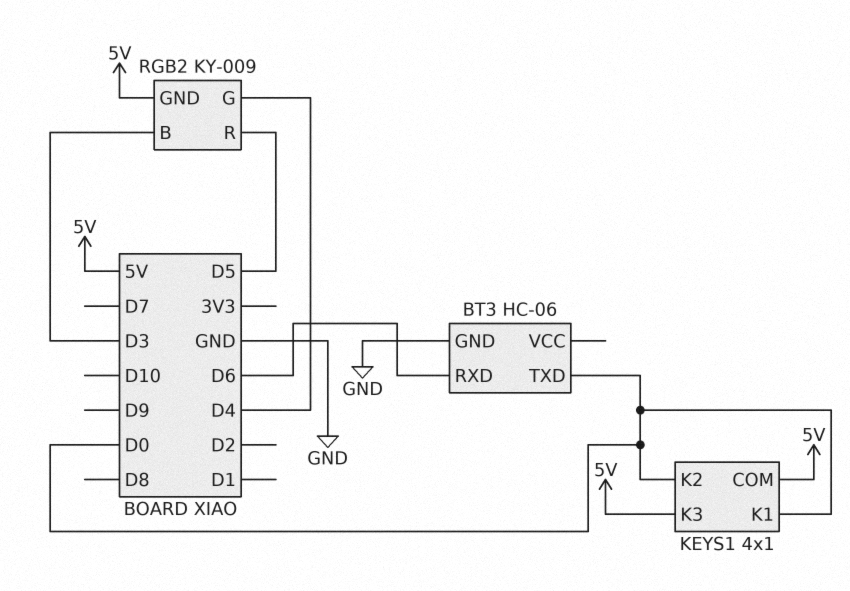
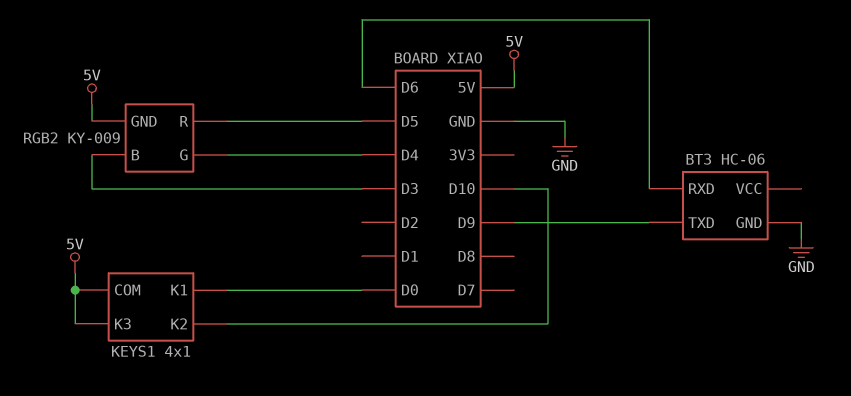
BT3 pin TXD: D0 -> D9
KEYS1 pin K2: D0 -> D10

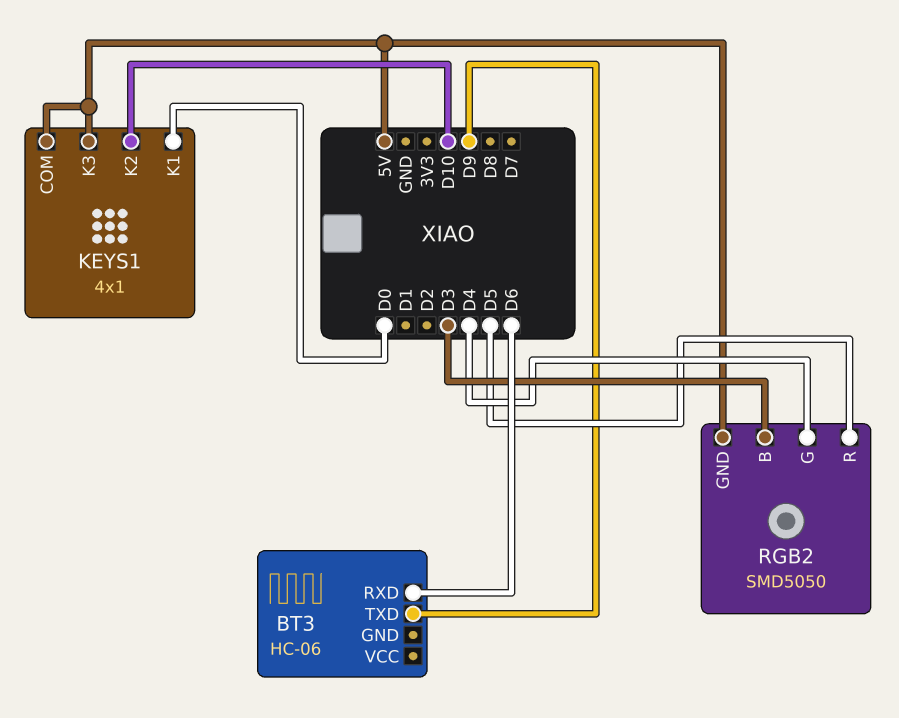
BT3 pin GND: GND -> none
RGB2: KY-009 -> SMD5050

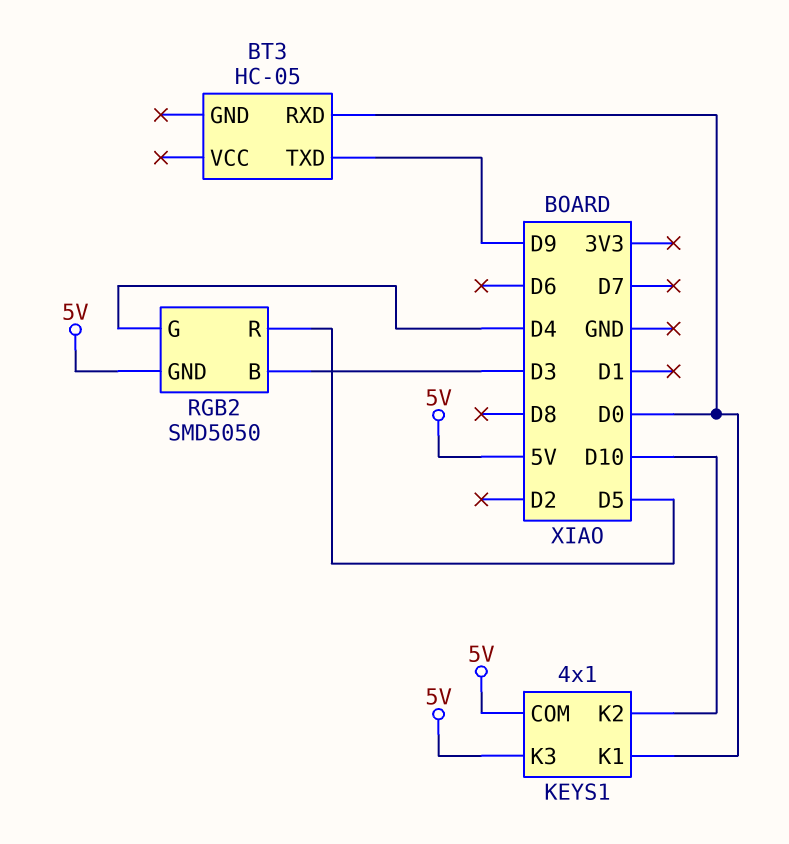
BT3: HC-06 -> HC-05
BT3 pin RXD: D6 -> D0

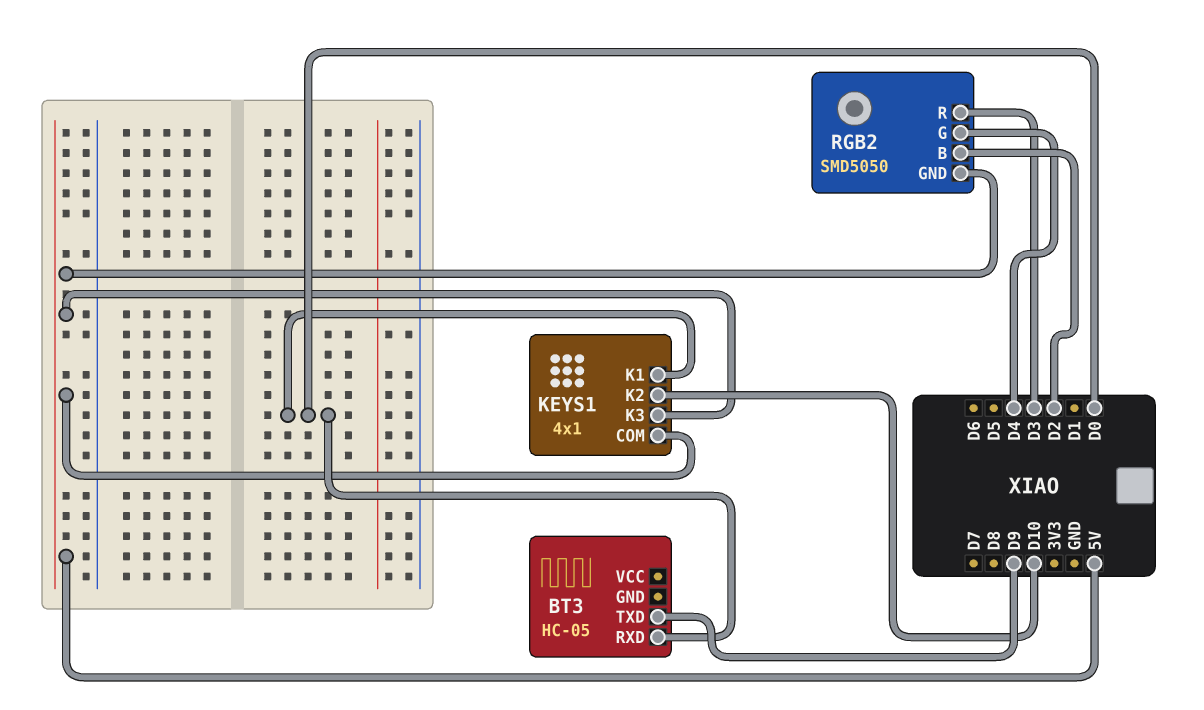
RGB2 pin B: D3 -> D2
RGB2 pin R: D5 -> D3

